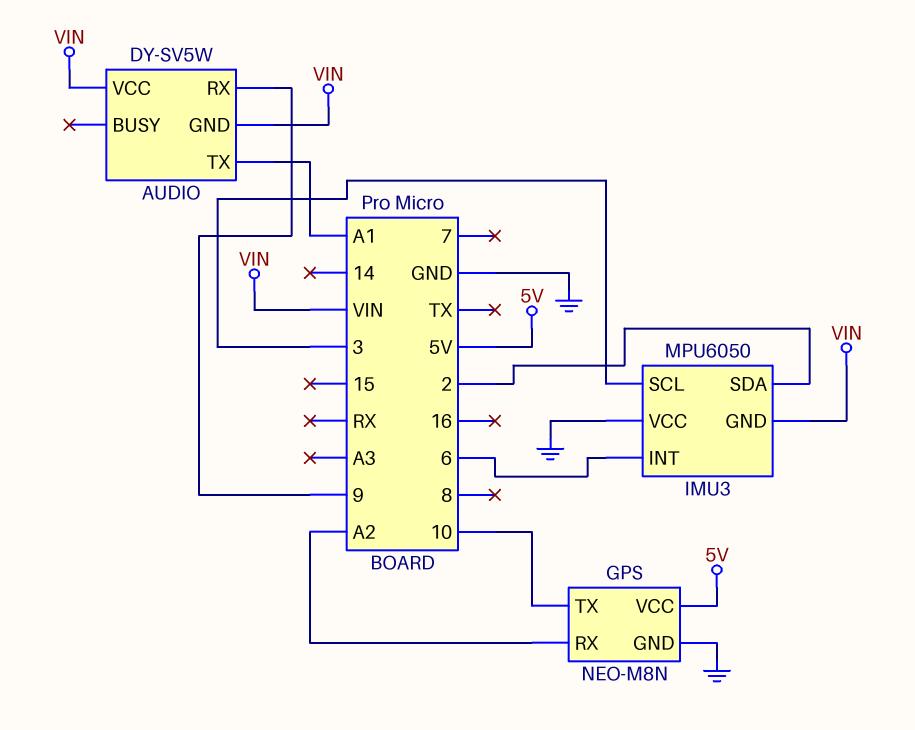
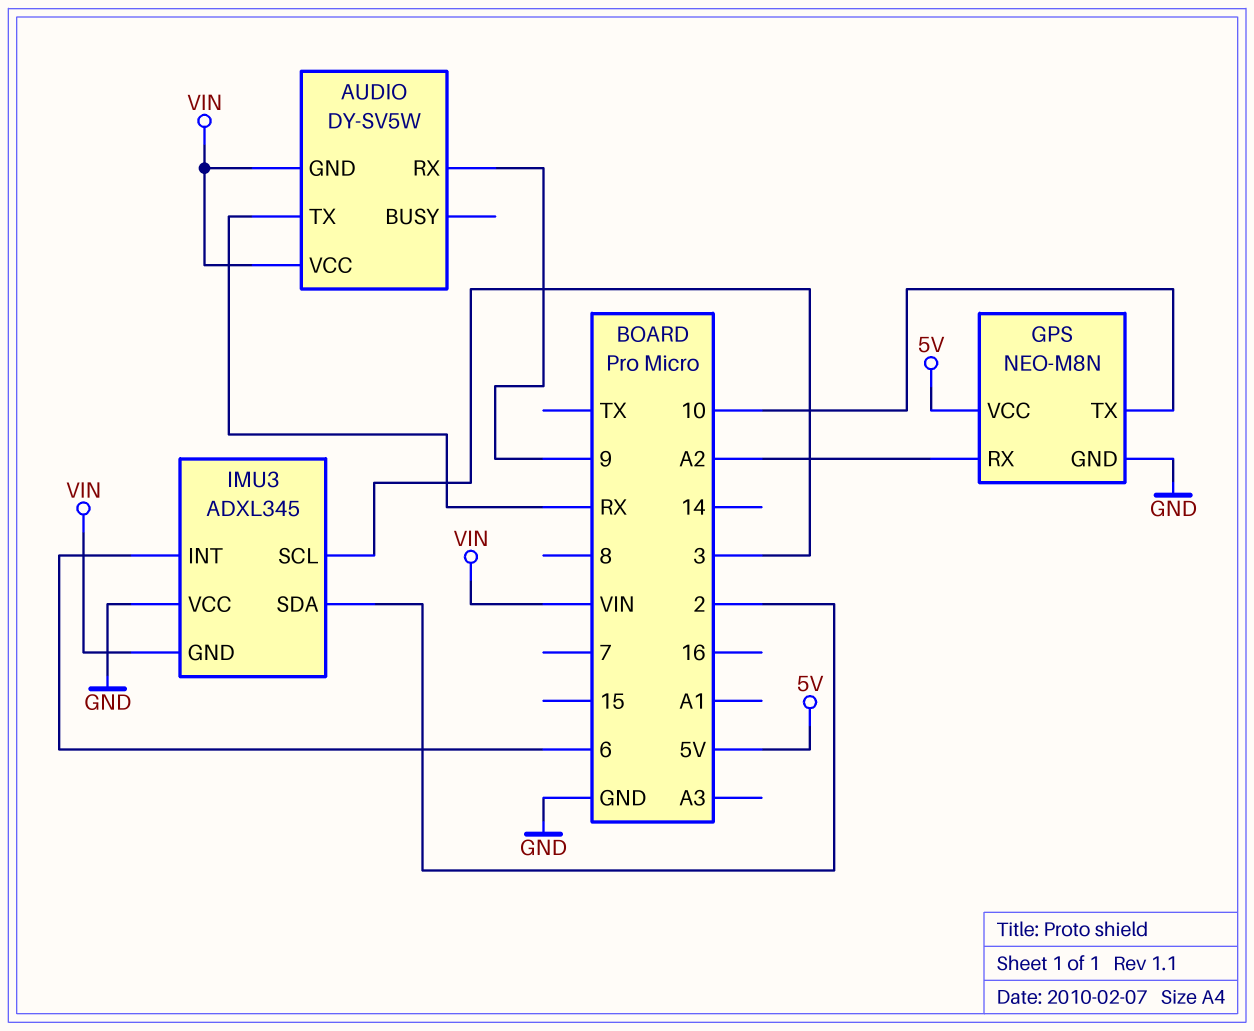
AUDIO pin TX: A1 -> RX
IMU3: MPU6050 -> ADXL345

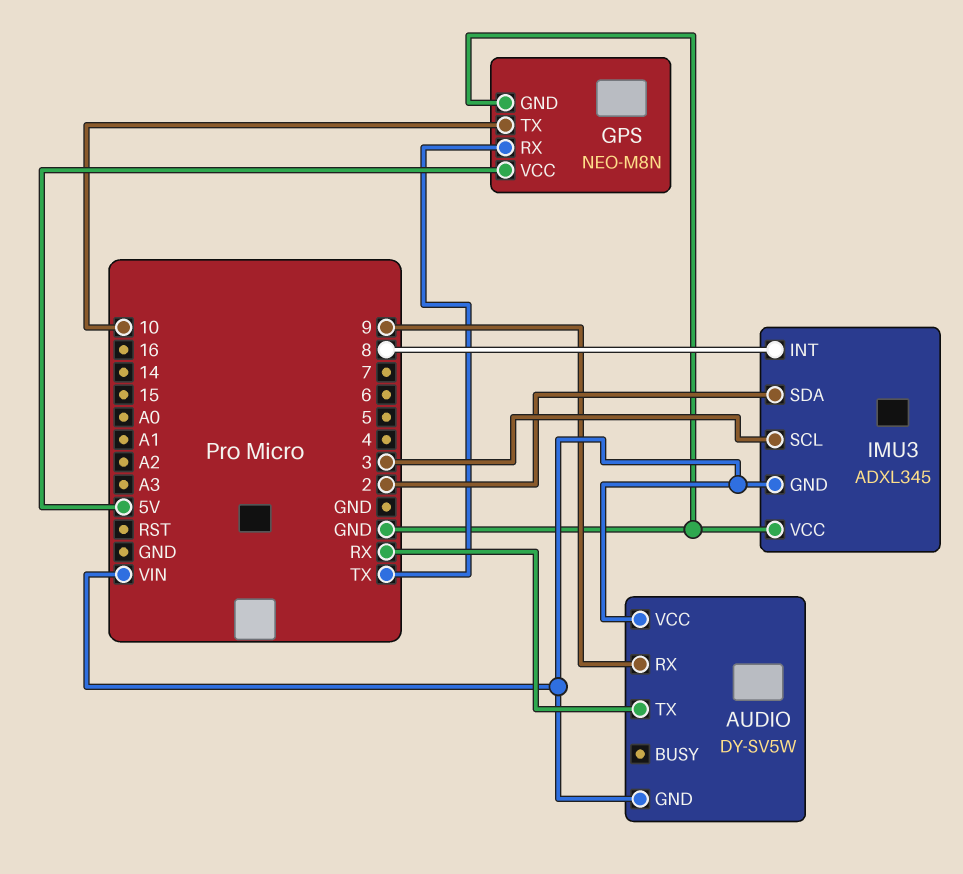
GPS pin RX: A2 -> TX
IMU3 pin INT: 6 -> 8

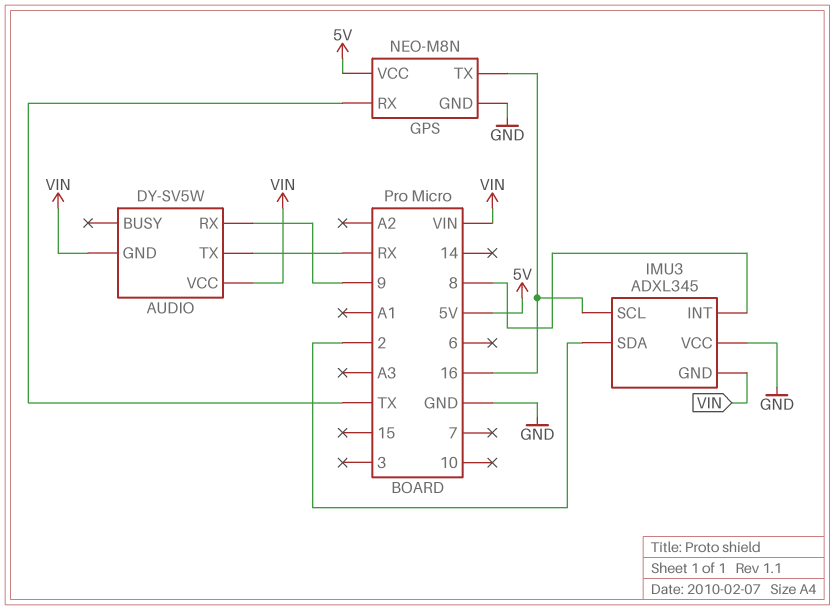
GPS pin TX: 10 -> 16
IMU3 pin SCL: 3 -> 16

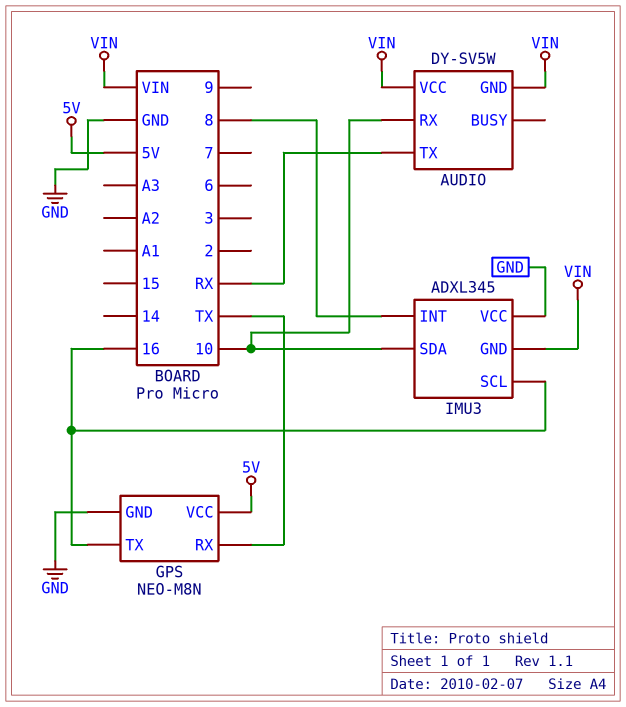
AUDIO pin RX: 9 -> 10
IMU3 pin SDA: 2 -> 10

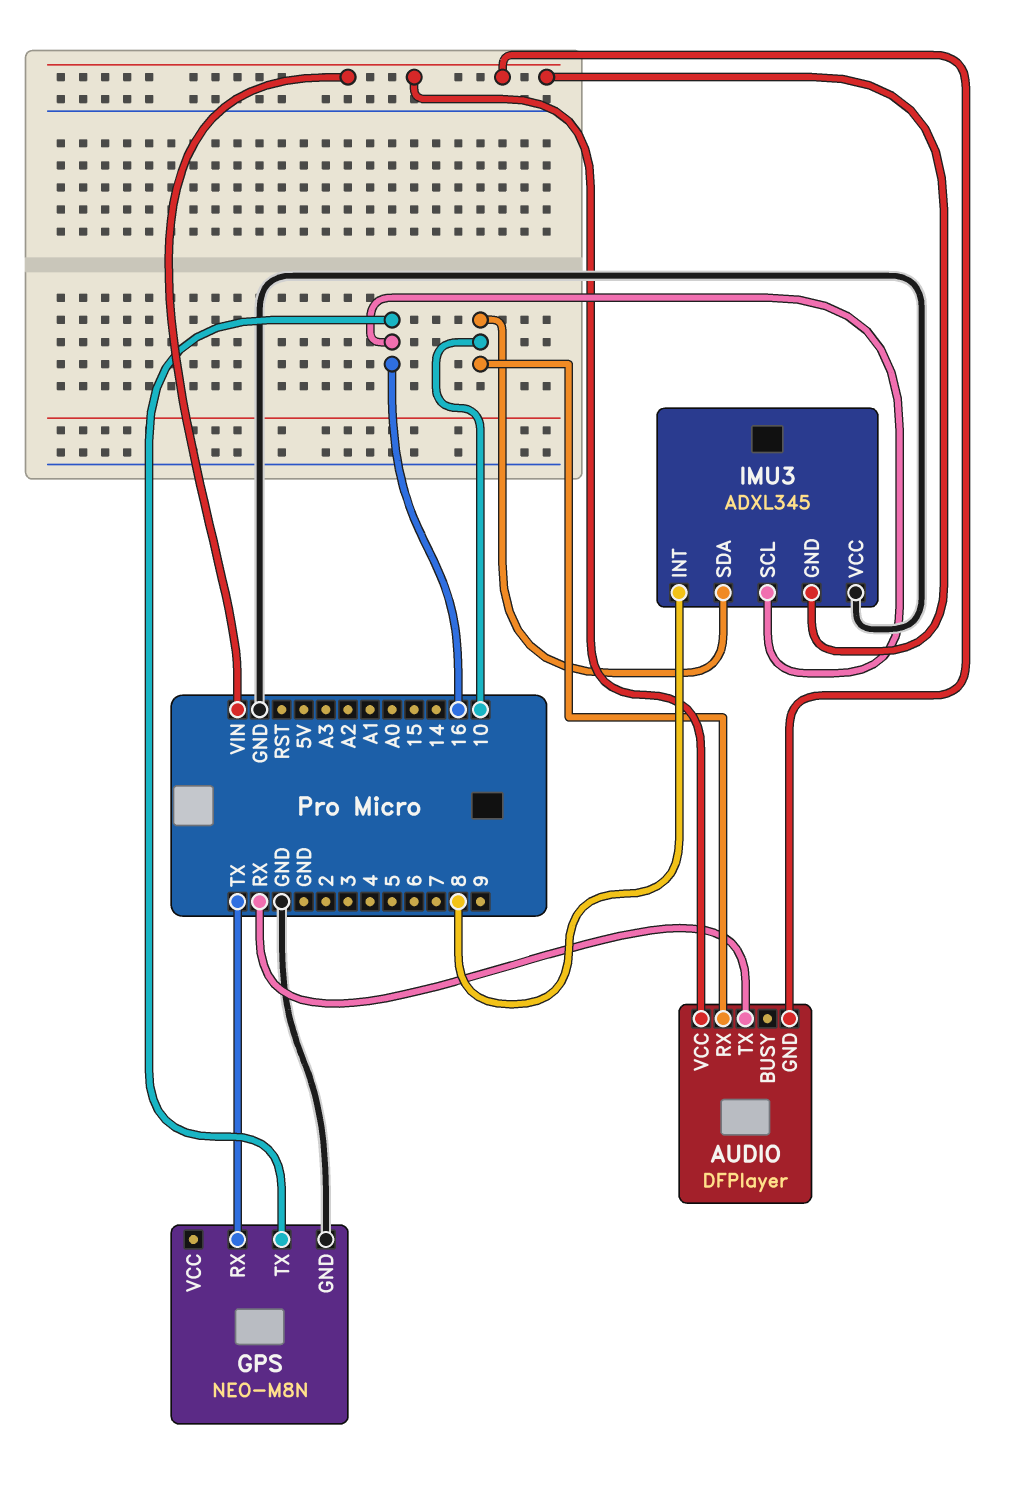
AUDIO: DY-SV5W -> DFPlayer
GPS pin VCC: 5V -> none

